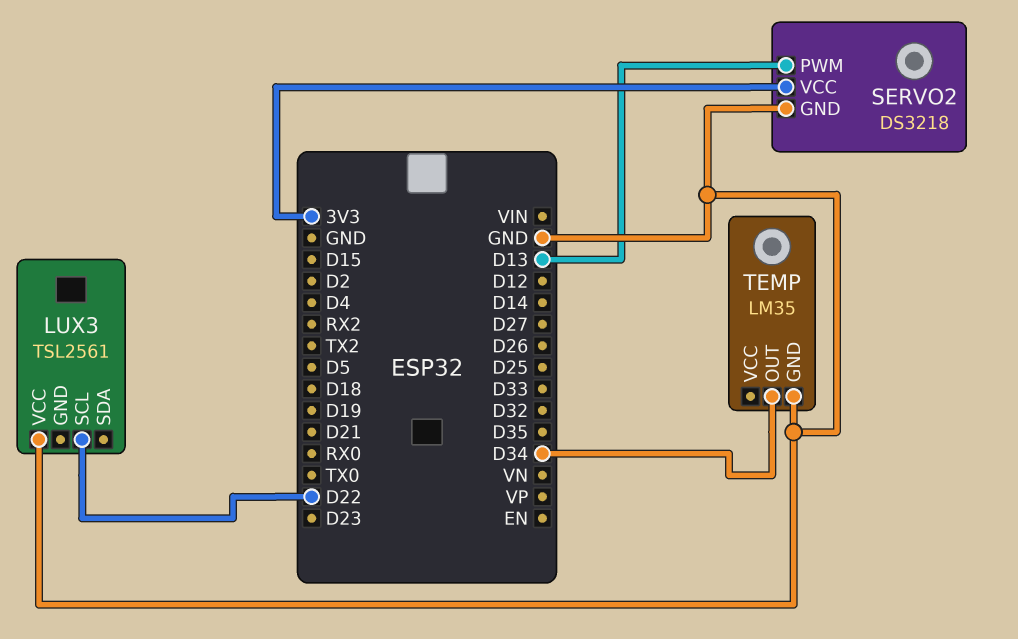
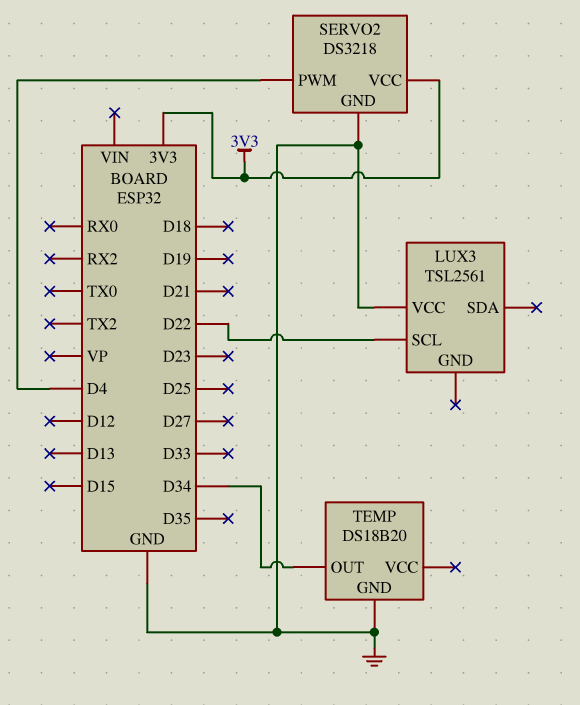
SERVO2 pin PWM: D13 -> D4
TEMP: LM35 -> DS18B20

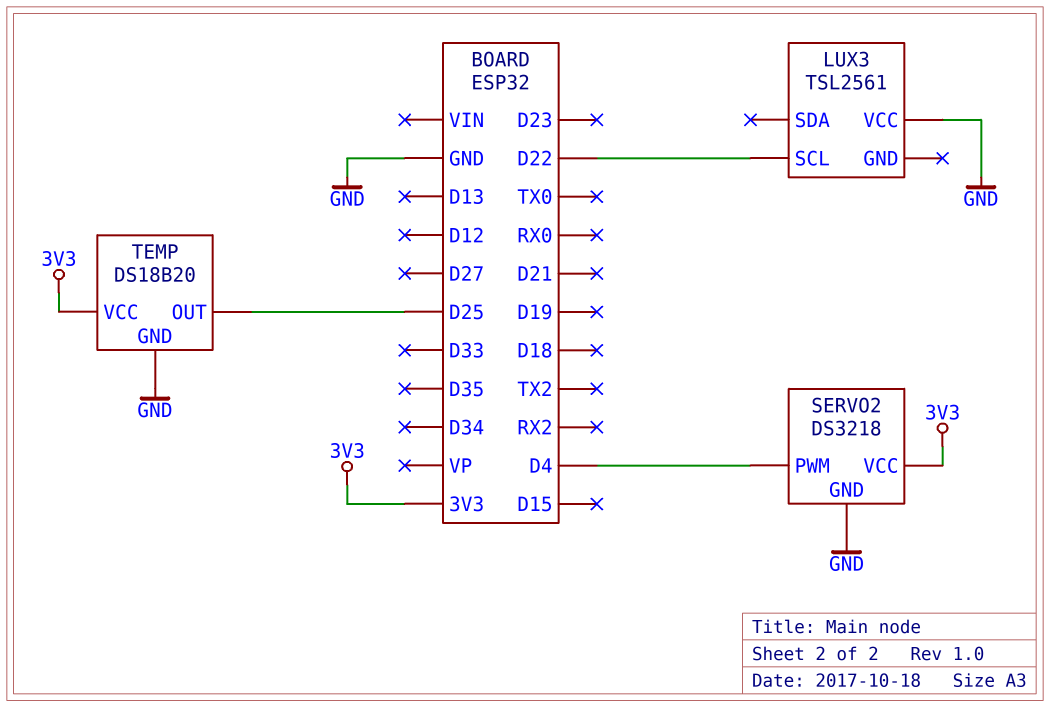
TEMP pin OUT: D34 -> D25
TEMP pin VCC: none -> 3V3

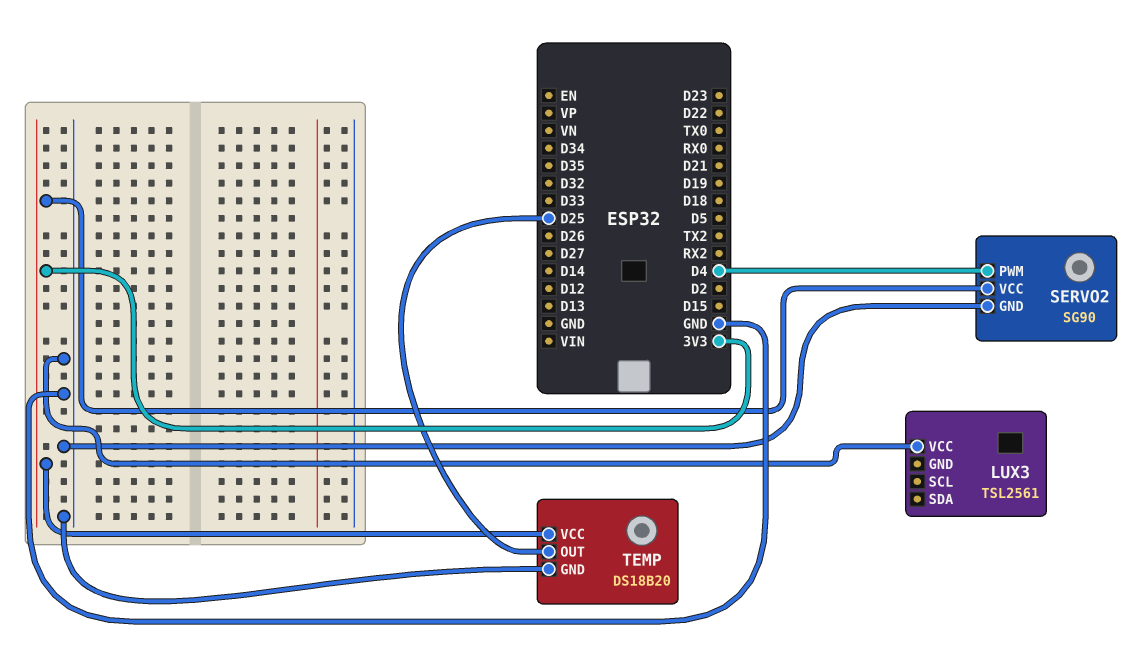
LUX3 pin SCL: D22 -> none
SERVO2: DS3218 -> SG90

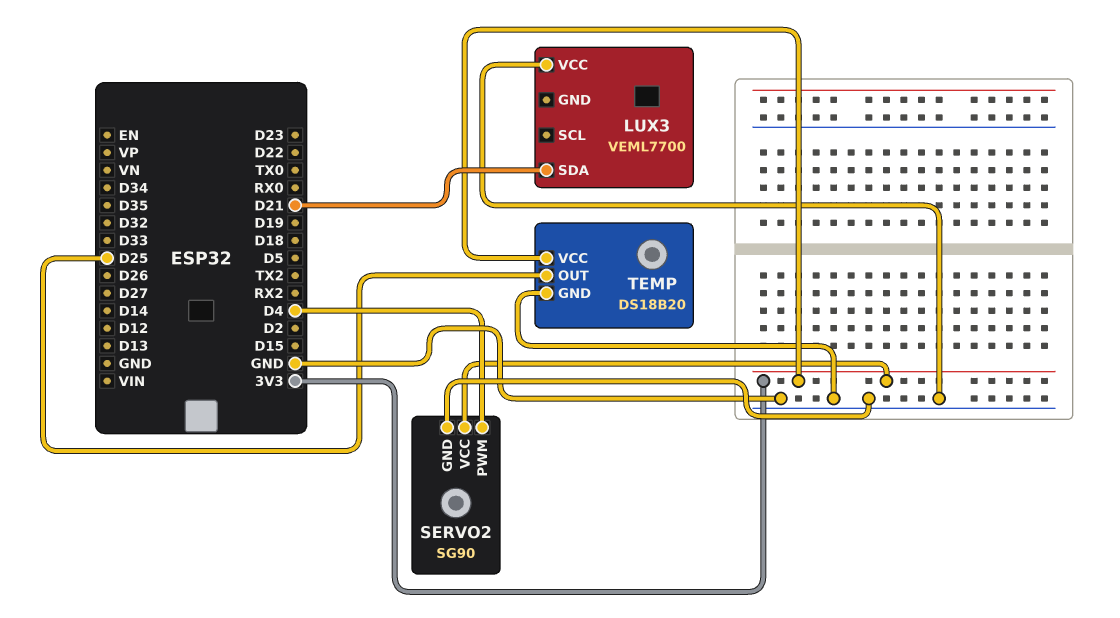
LUX3: TSL2561 -> VEML7700
LUX3 pin SDA: none -> D21

